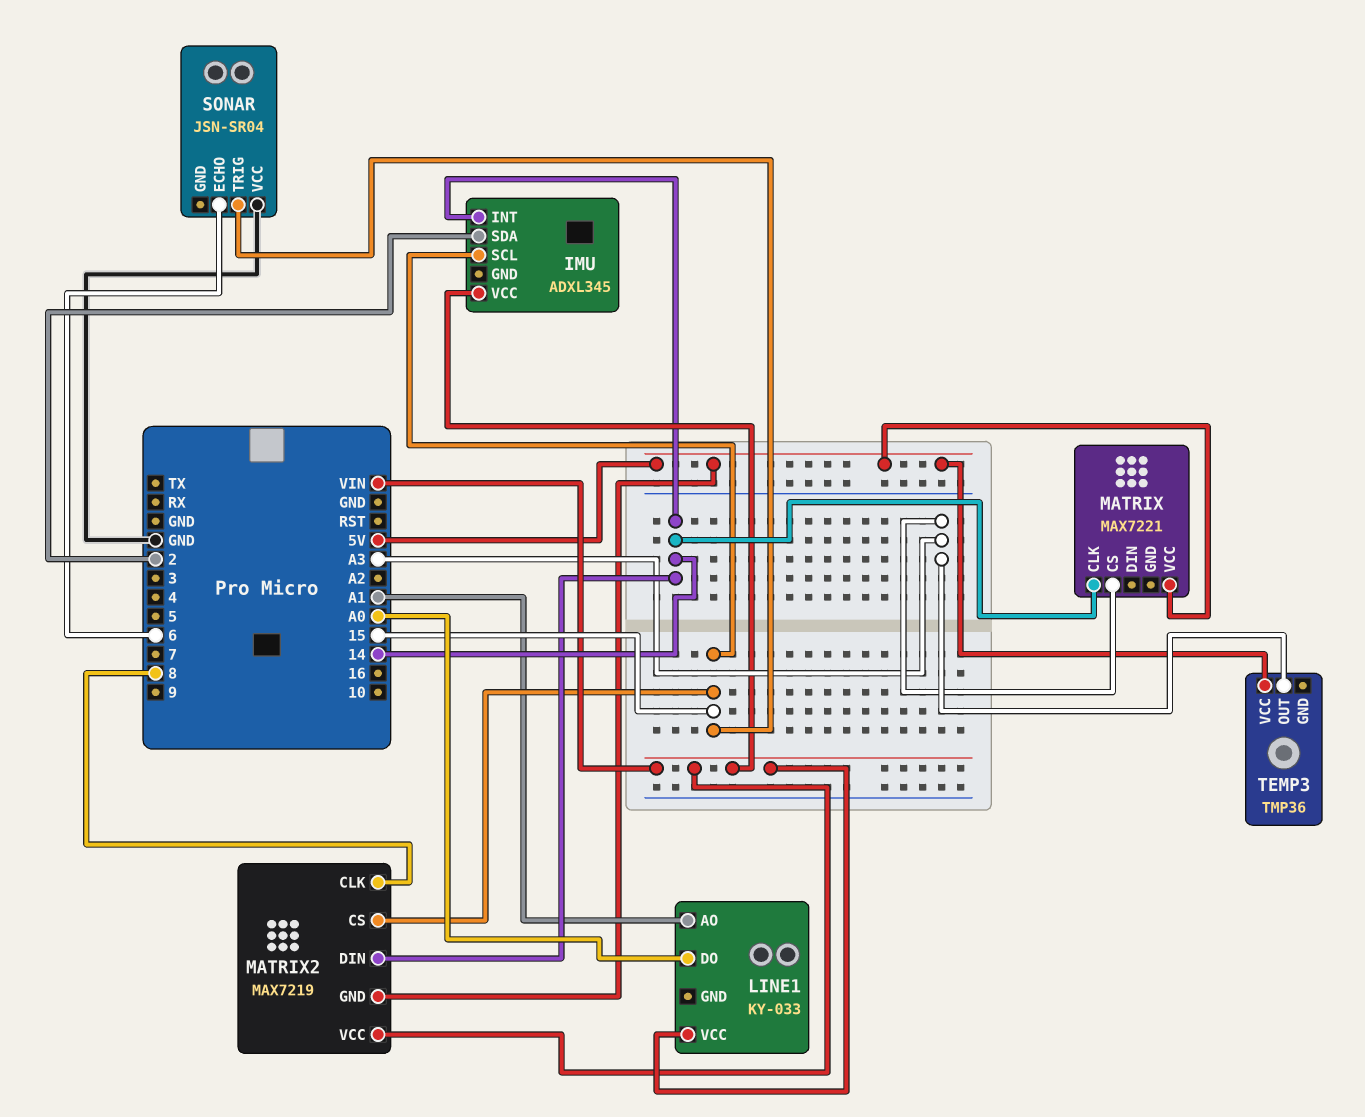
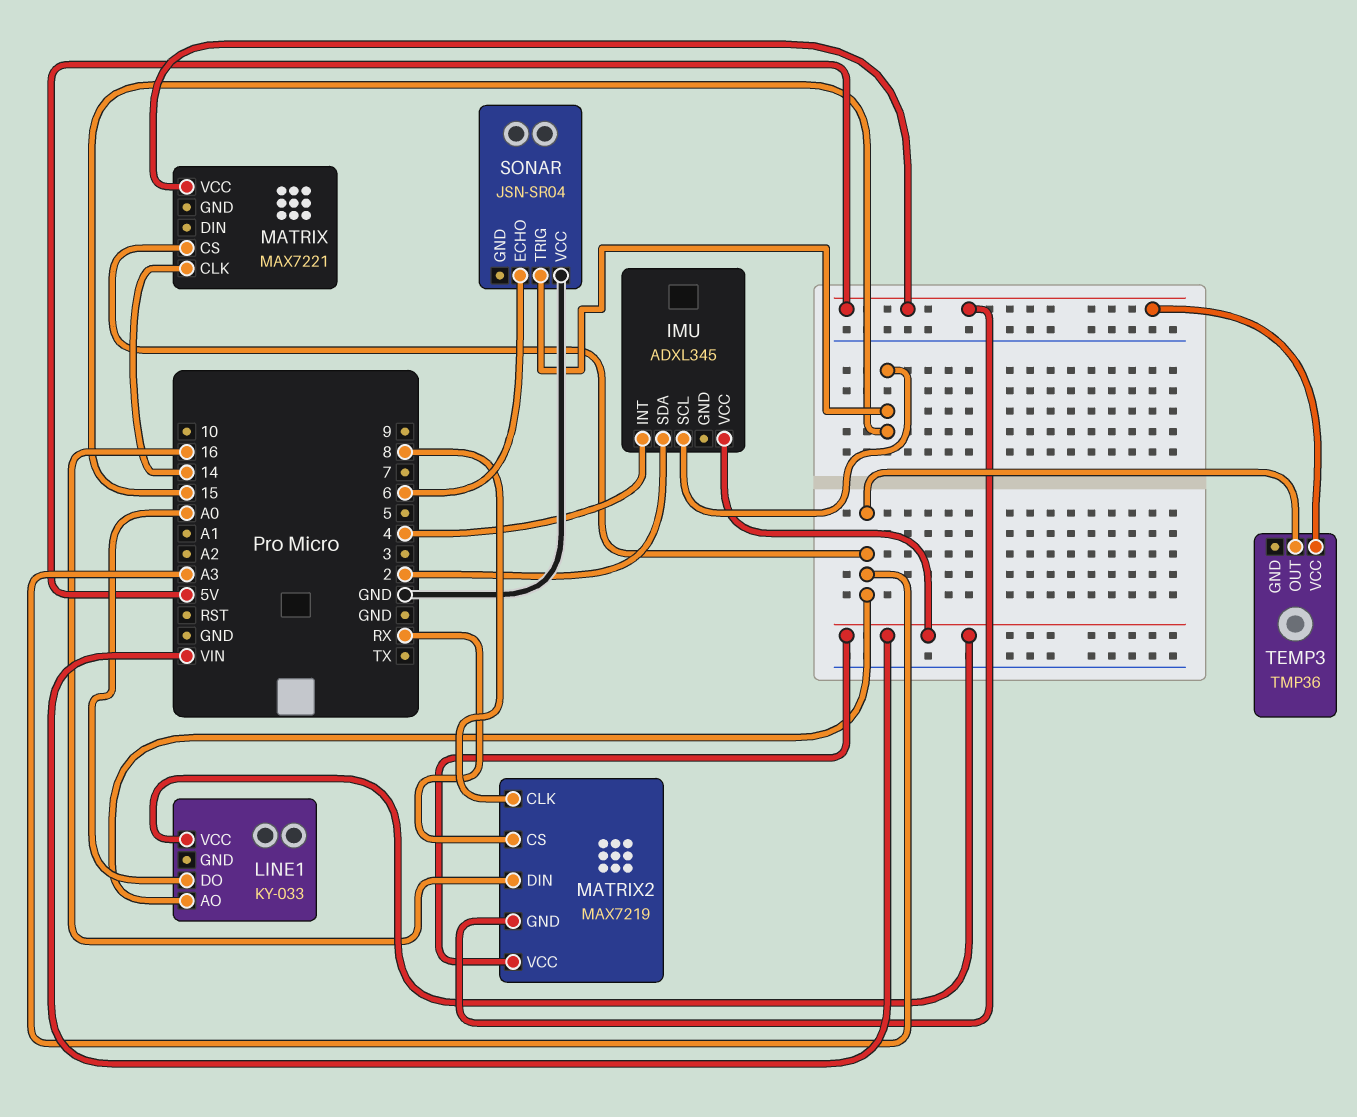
IMU pin INT: 14 -> 4
LINE1 pin AO: A1 -> A3
MATRIX2 pin CS: 15 -> RX
MATRIX2 pin DIN: 14 -> 16

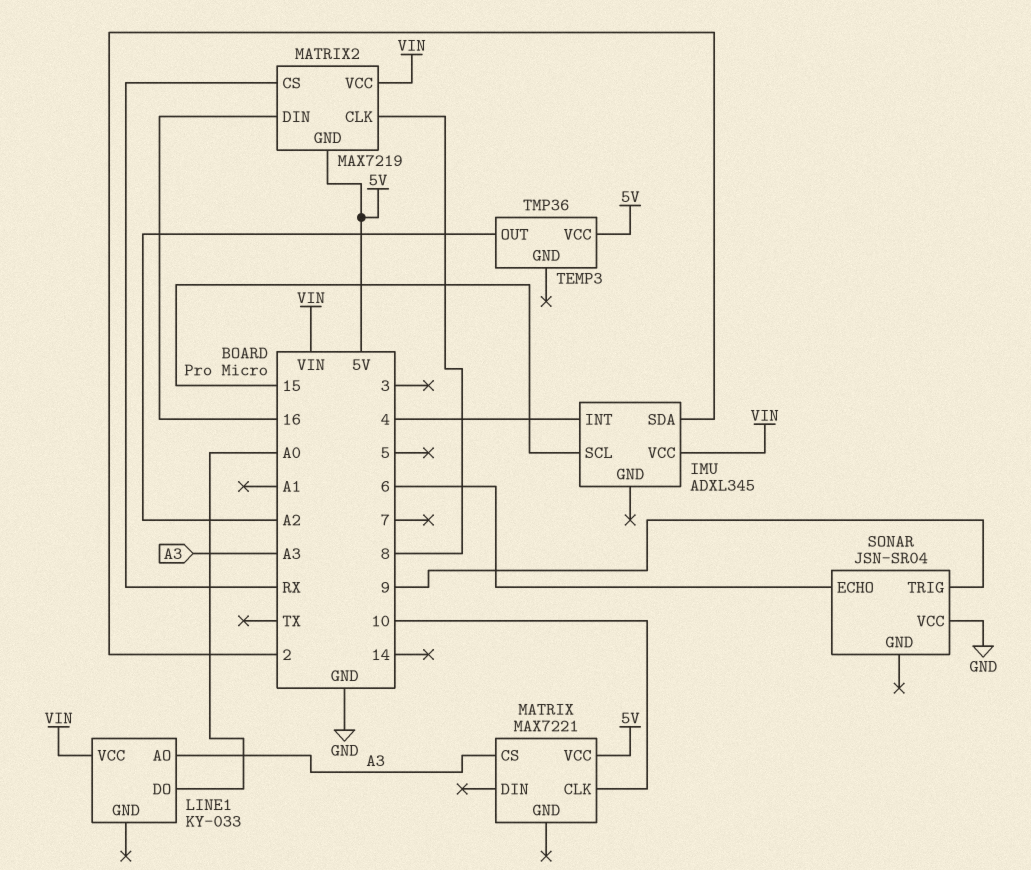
MATRIX pin CLK: 14 -> 10
SONAR pin TRIG: 15 -> 9
TEMP3 pin OUT: A3 -> A2

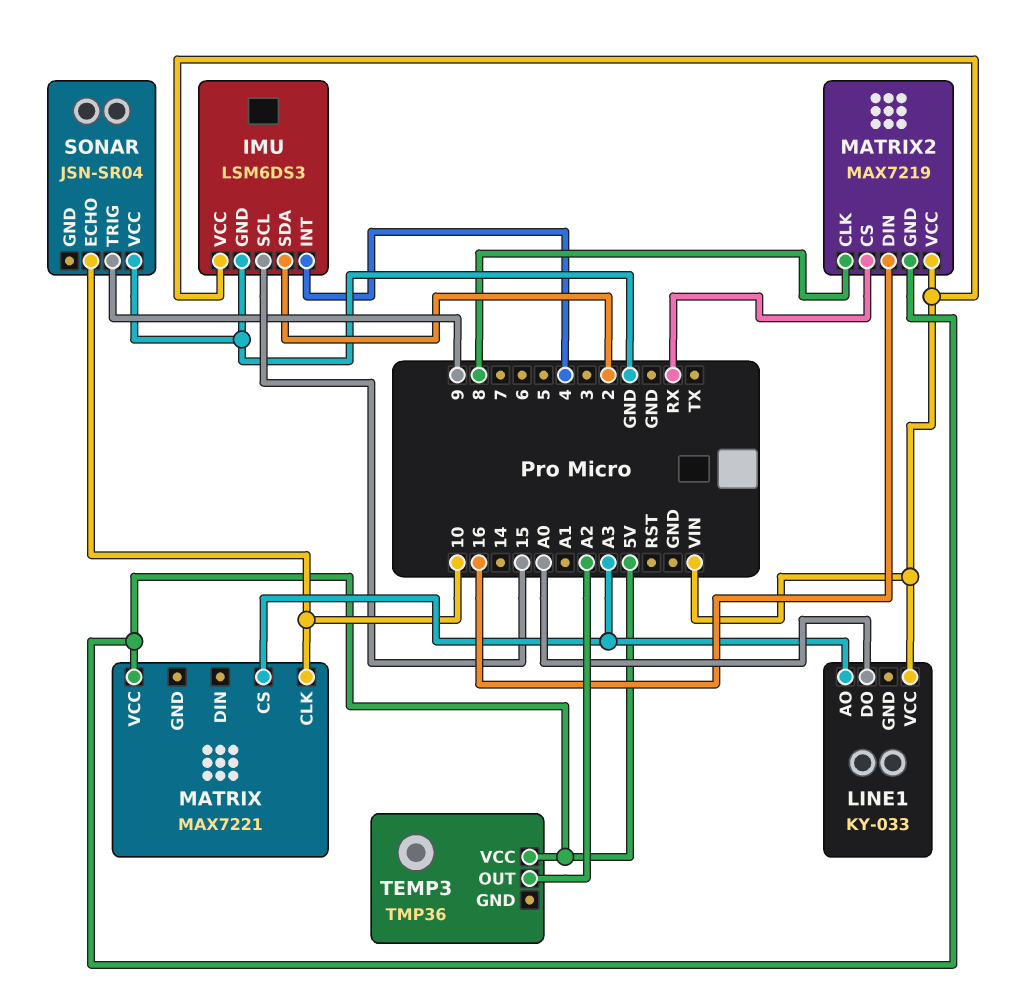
IMU: ADXL345 -> LSM6DS3
IMU pin GND: none -> GND
SONAR pin ECHO: 6 -> 10

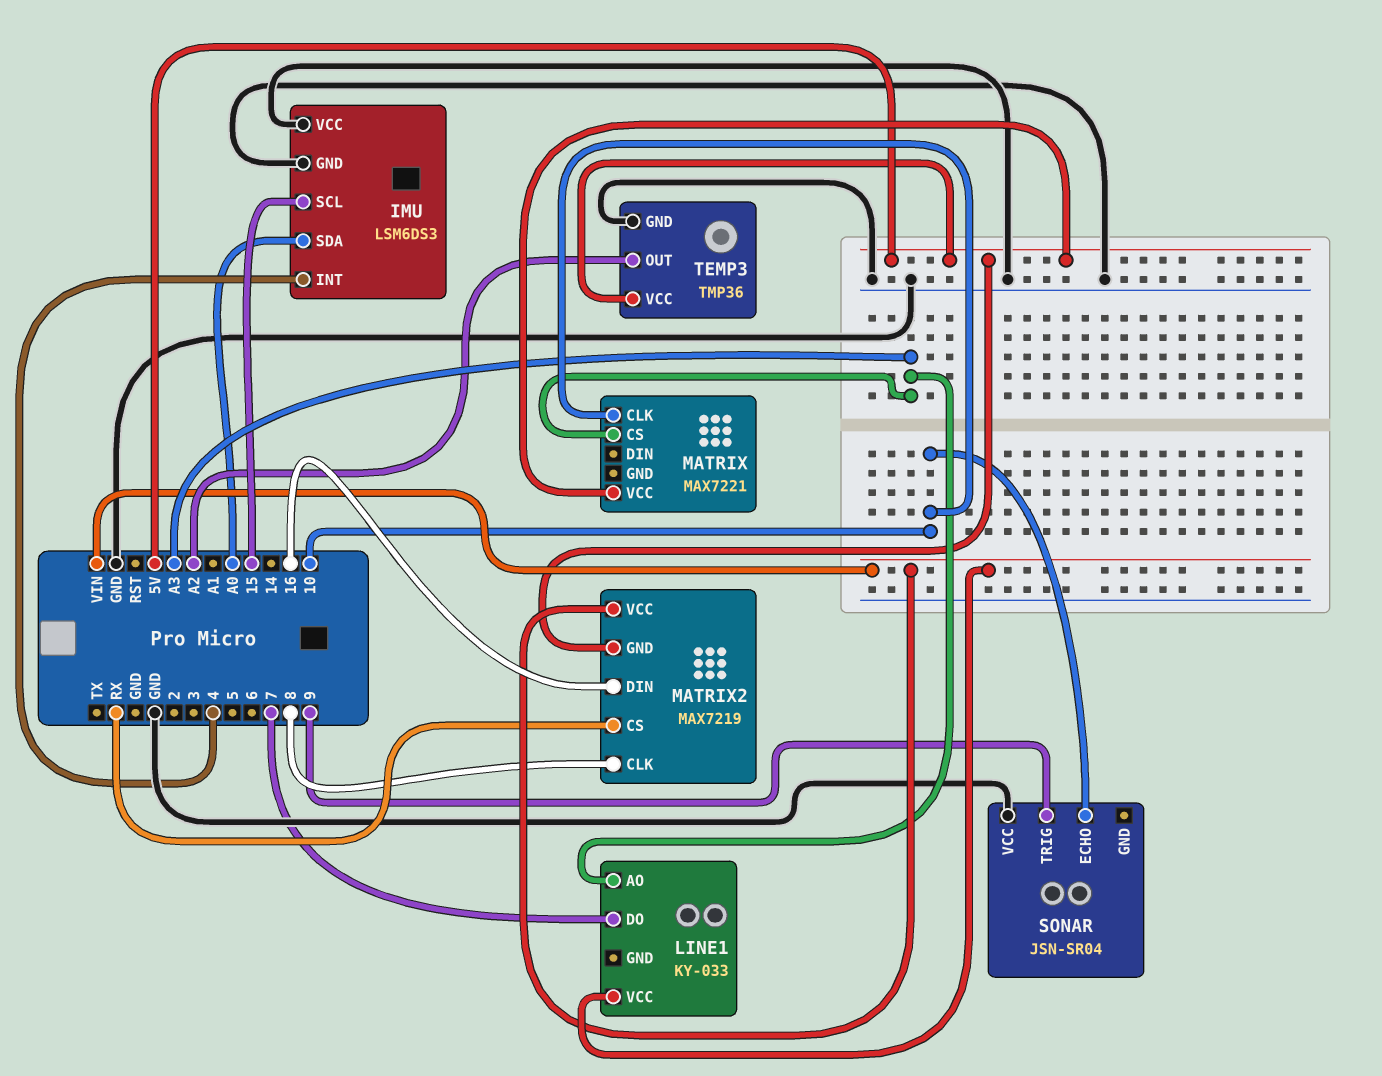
IMU pin SDA: 2 -> A0
IMU pin VCC: VIN -> GND
LINE1 pin DO: A0 -> 7
TEMP3 pin GND: none -> GND

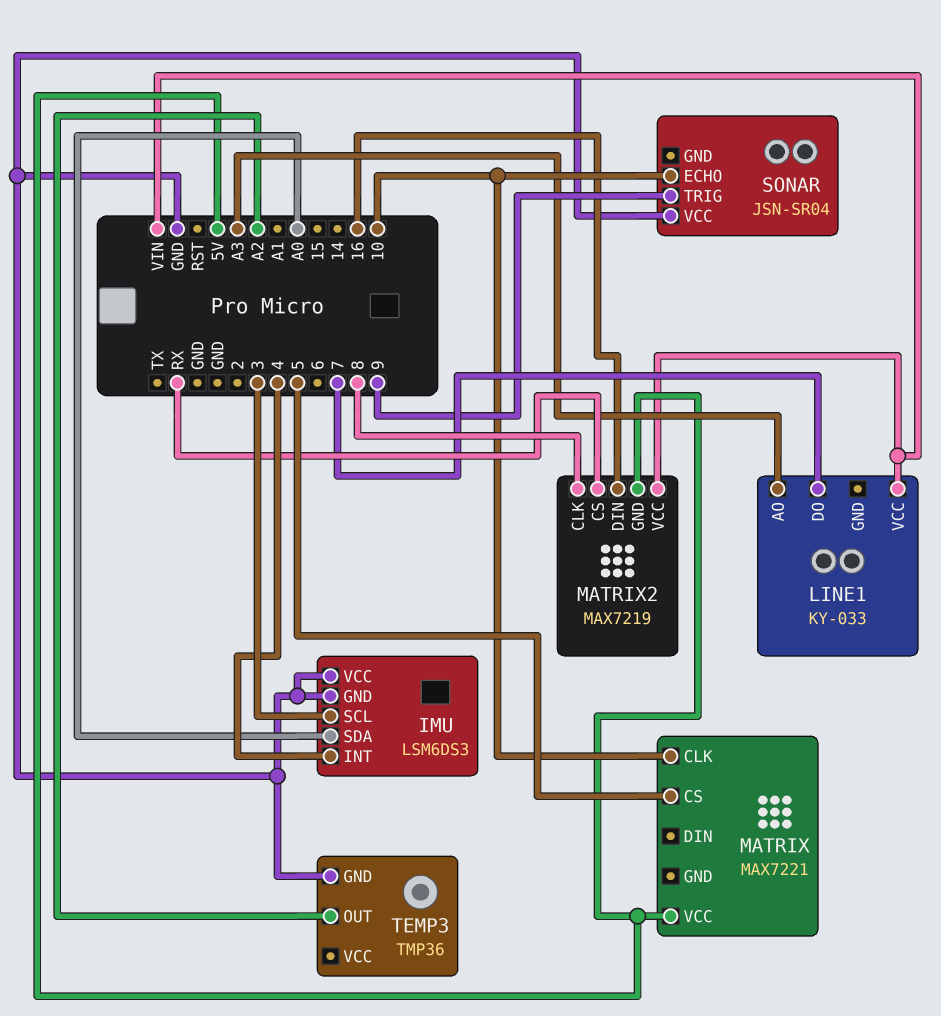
IMU pin SCL: 15 -> 3
MATRIX pin CS: A3 -> 5
TEMP3 pin VCC: 5V -> none

